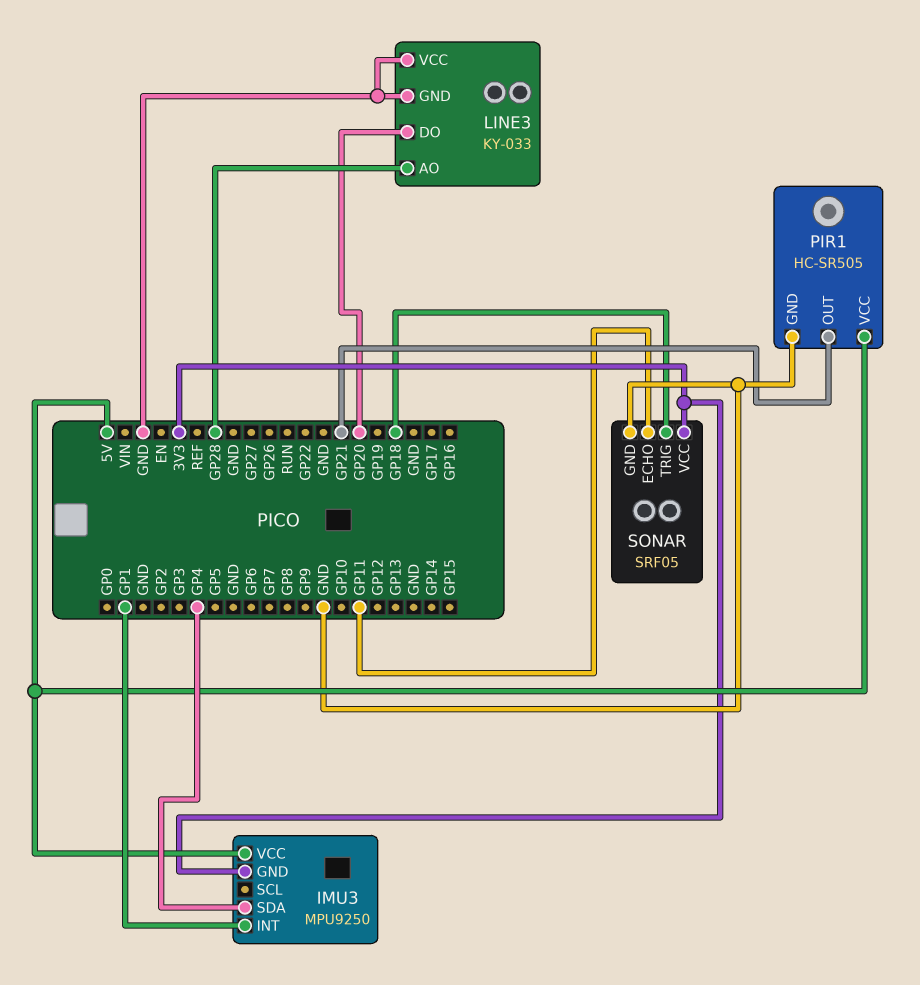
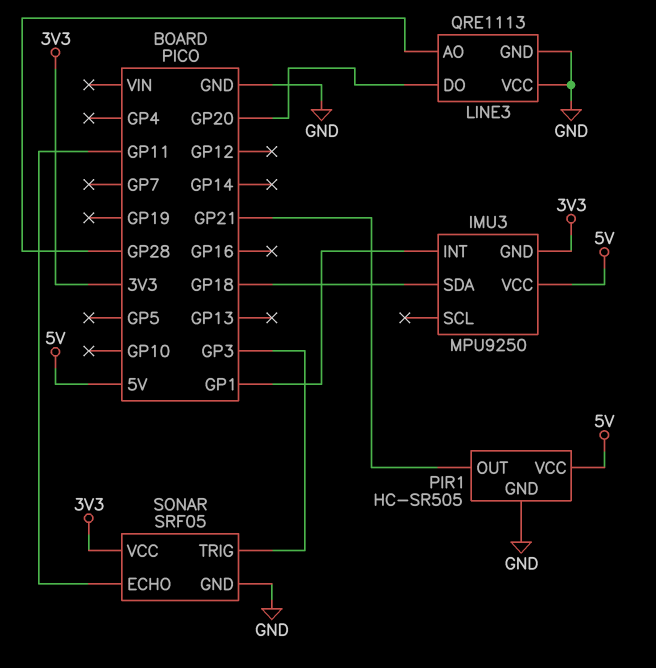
IMU3 pin SDA: GP4 -> GP18
LINE3: KY-033 -> QRE1113
SONAR pin TRIG: GP18 -> GP3

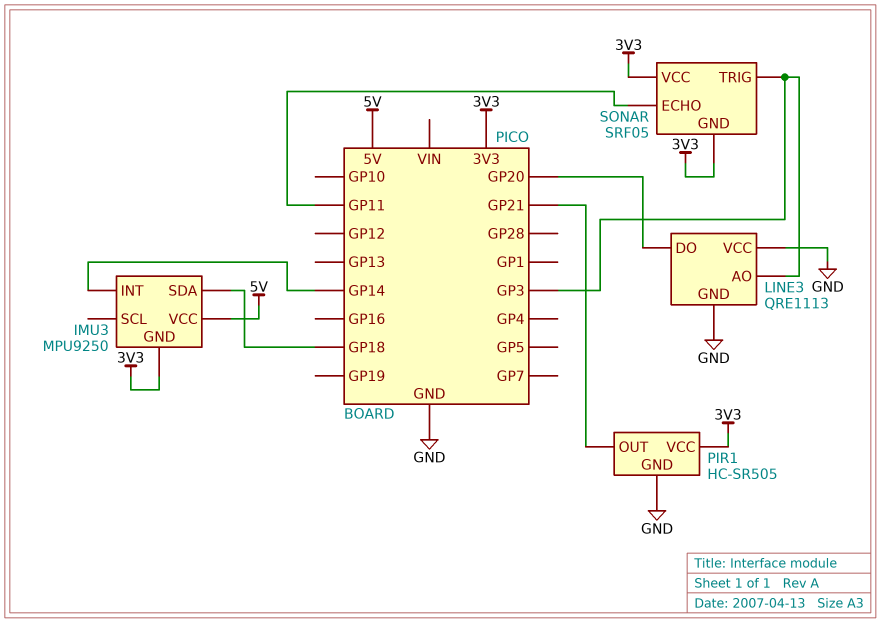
IMU3 pin INT: GP1 -> GP14
LINE3 pin AO: GP28 -> GP3
PIR1 pin VCC: 5V -> 3V3
SONAR pin GND: GND -> 3V3

